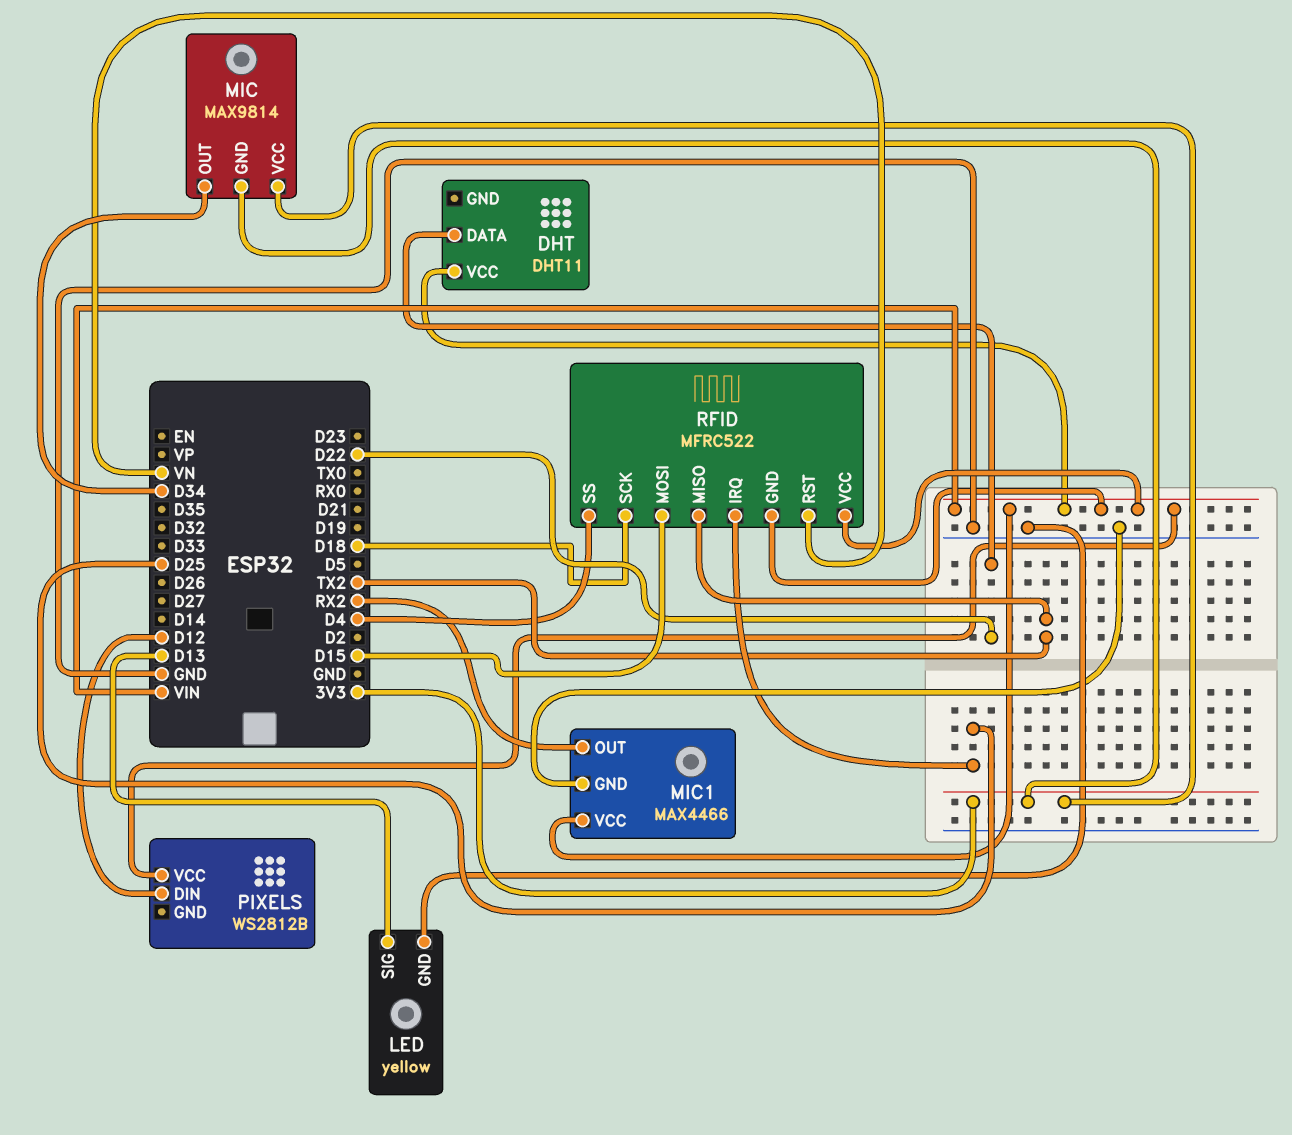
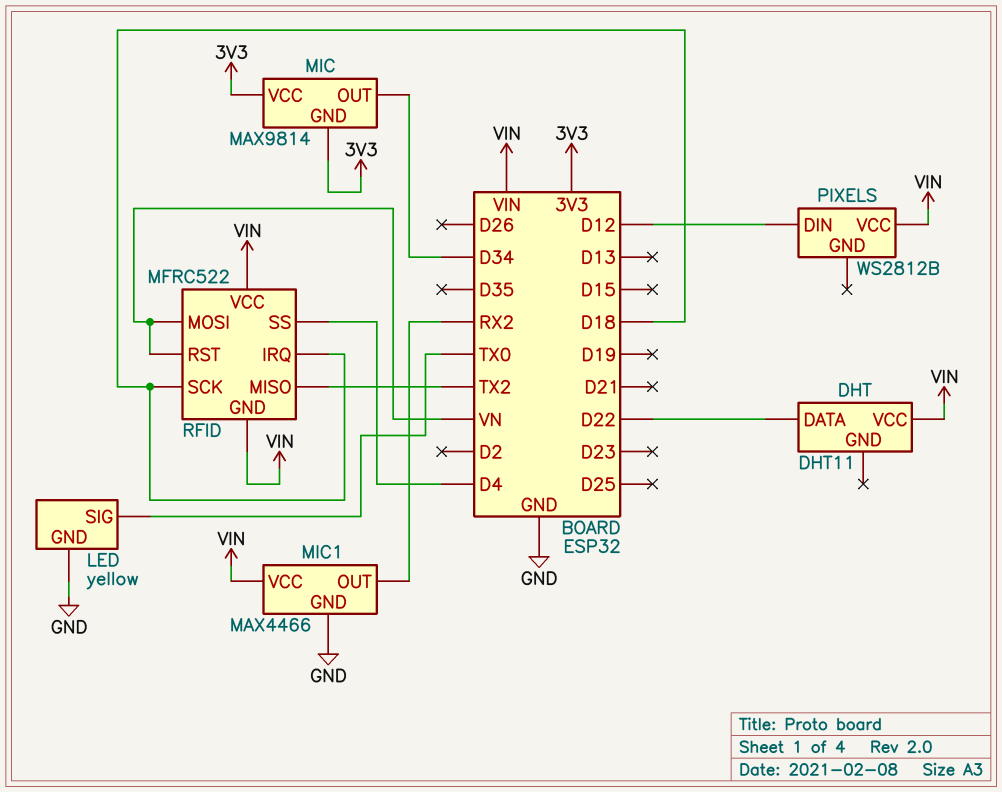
LED pin SIG: D13 -> TX0
RFID pin IRQ: D25 -> D18
RFID pin MOSI: D15 -> VN

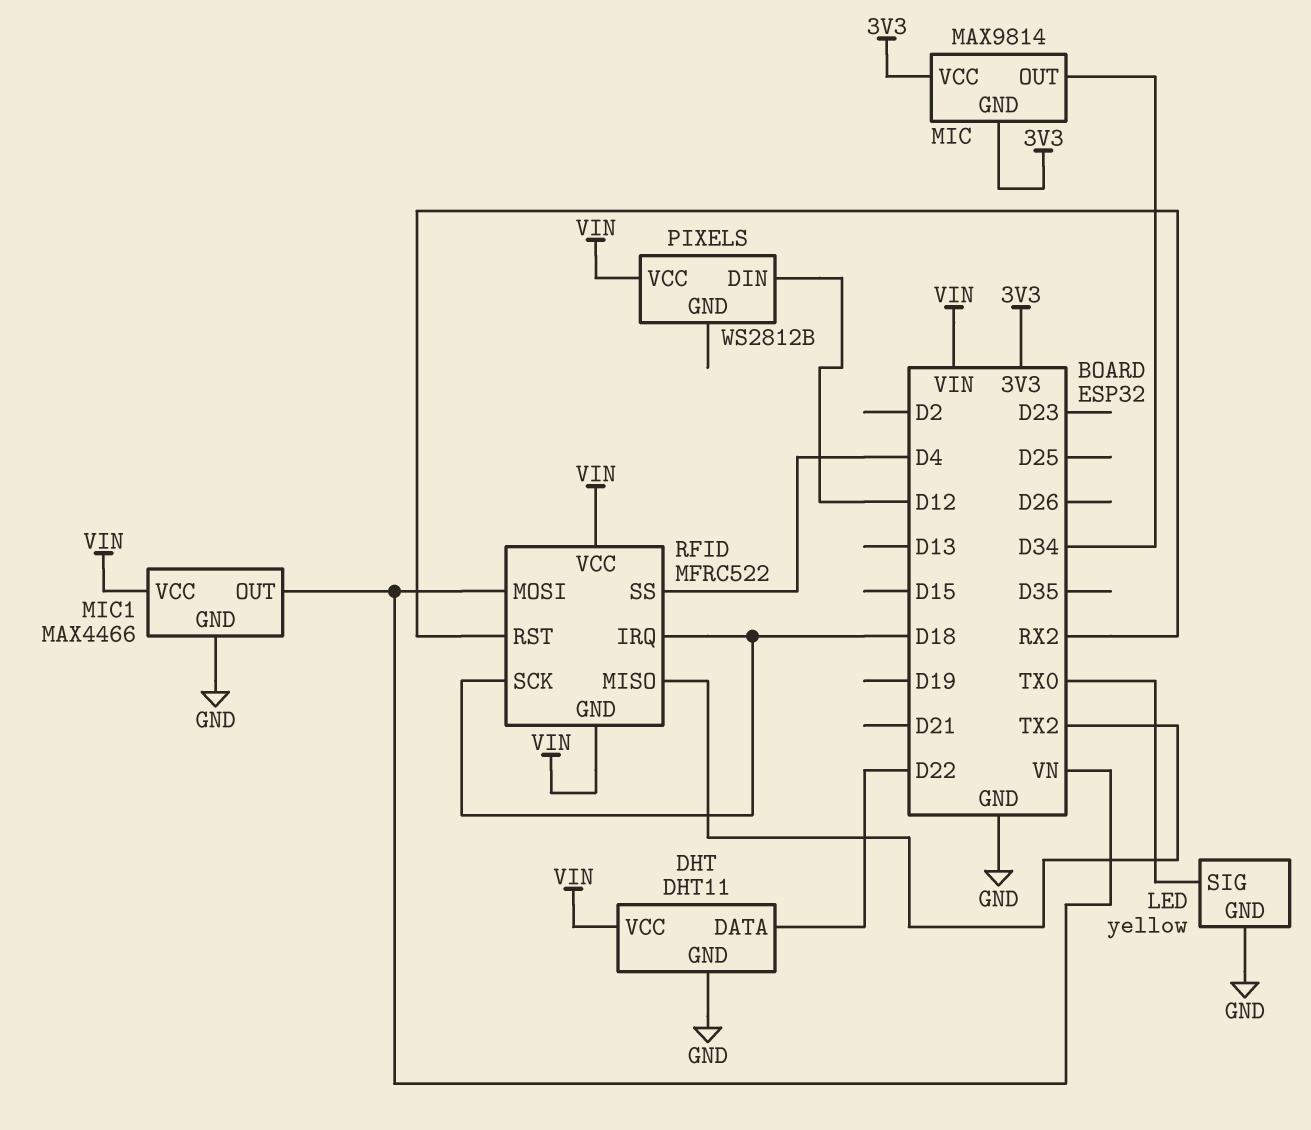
DHT pin GND: none -> GND
MIC1 pin OUT: RX2 -> VN
RFID pin RST: VN -> RX2

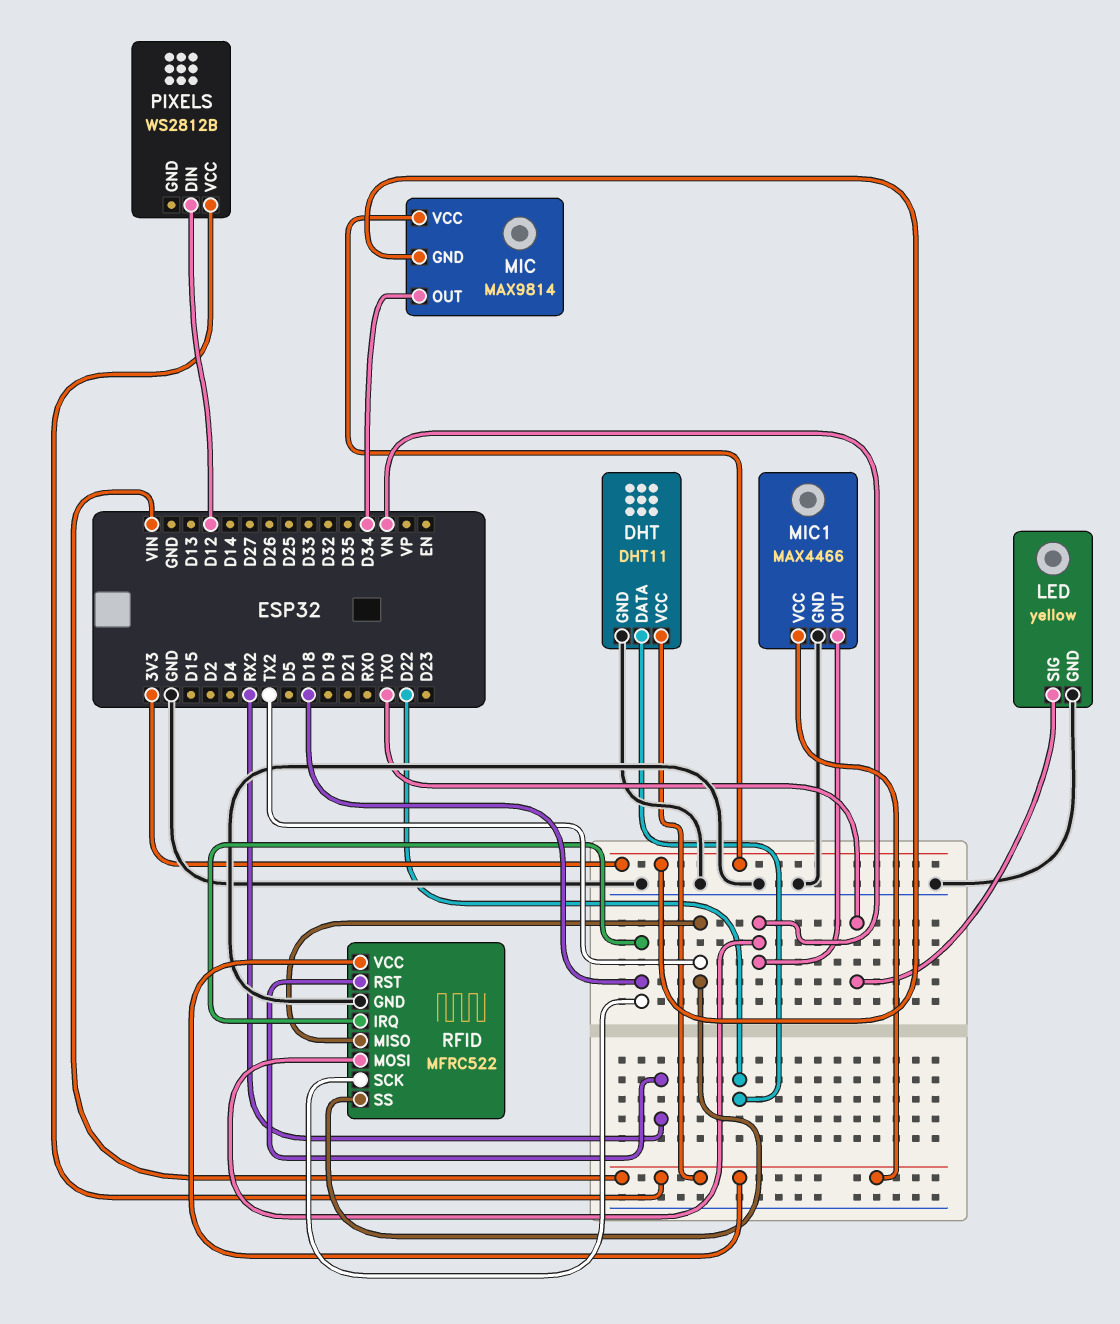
RFID pin GND: VIN -> GND
RFID pin SS: D4 -> TX2

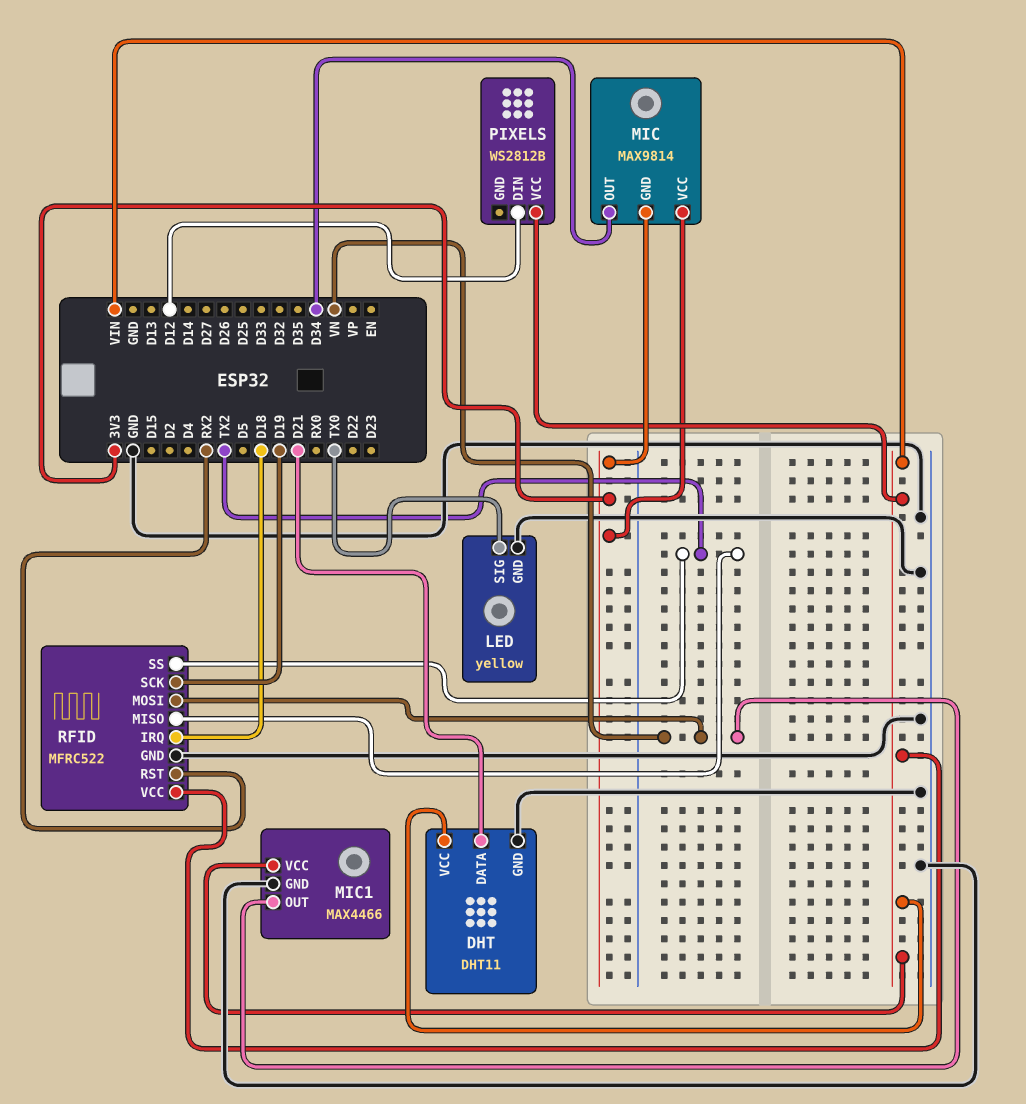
DHT pin DATA: D22 -> D21
RFID pin SCK: D18 -> D19

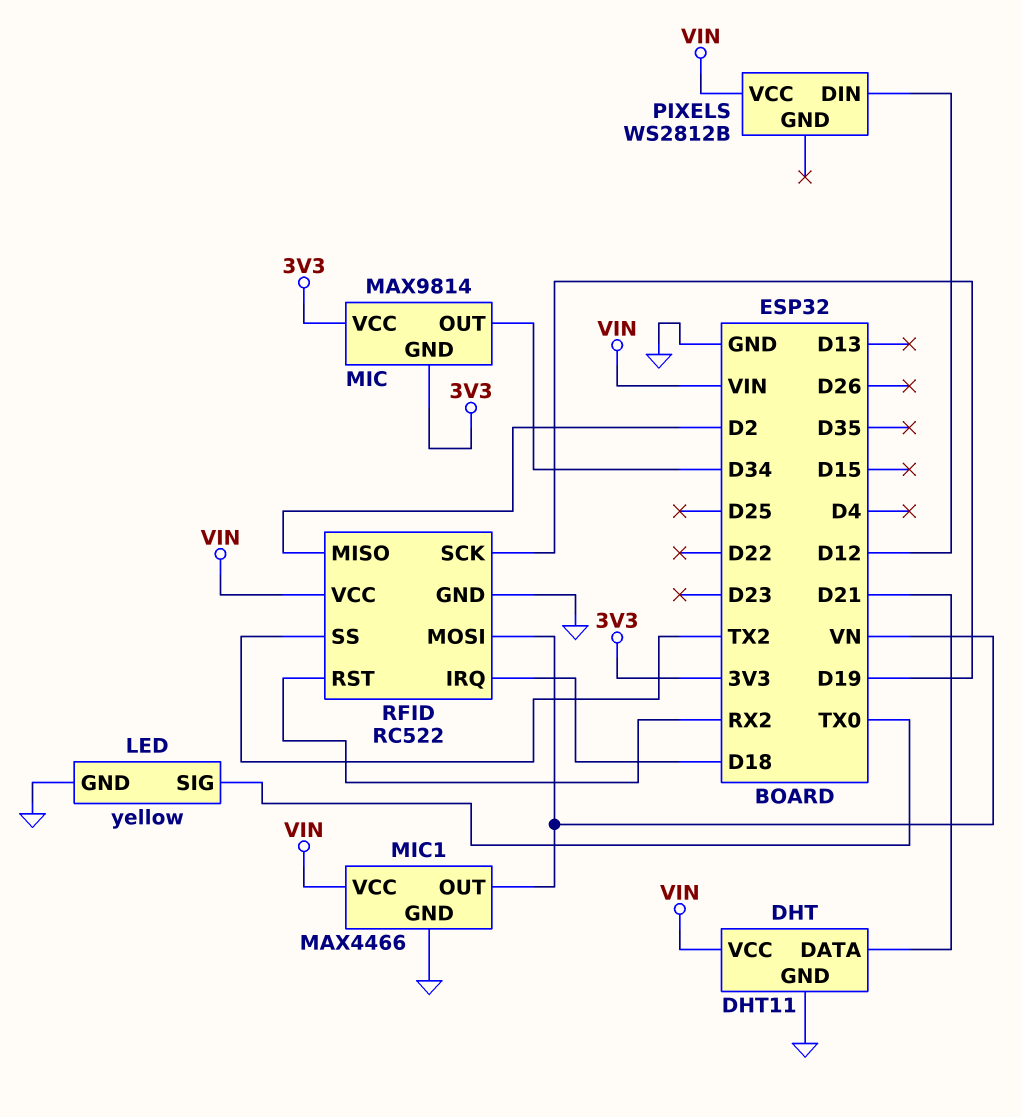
RFID: MFRC522 -> RC522
RFID pin MISO: TX2 -> D2

